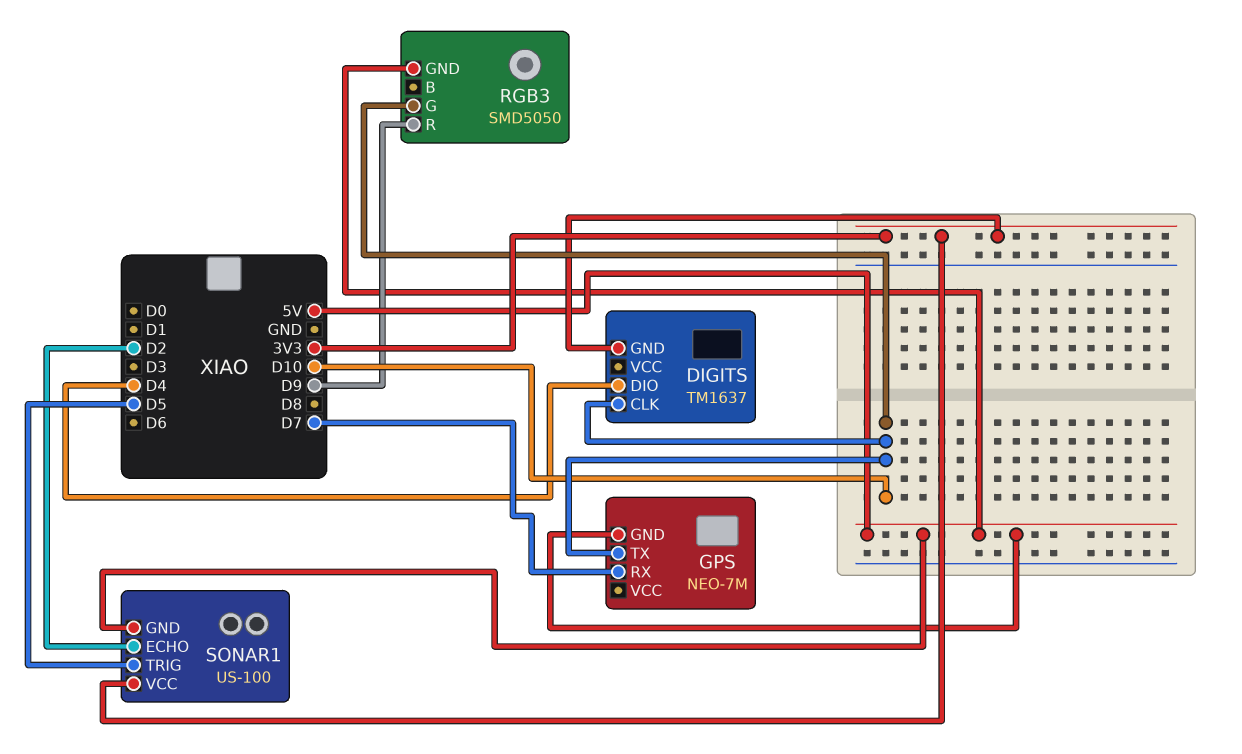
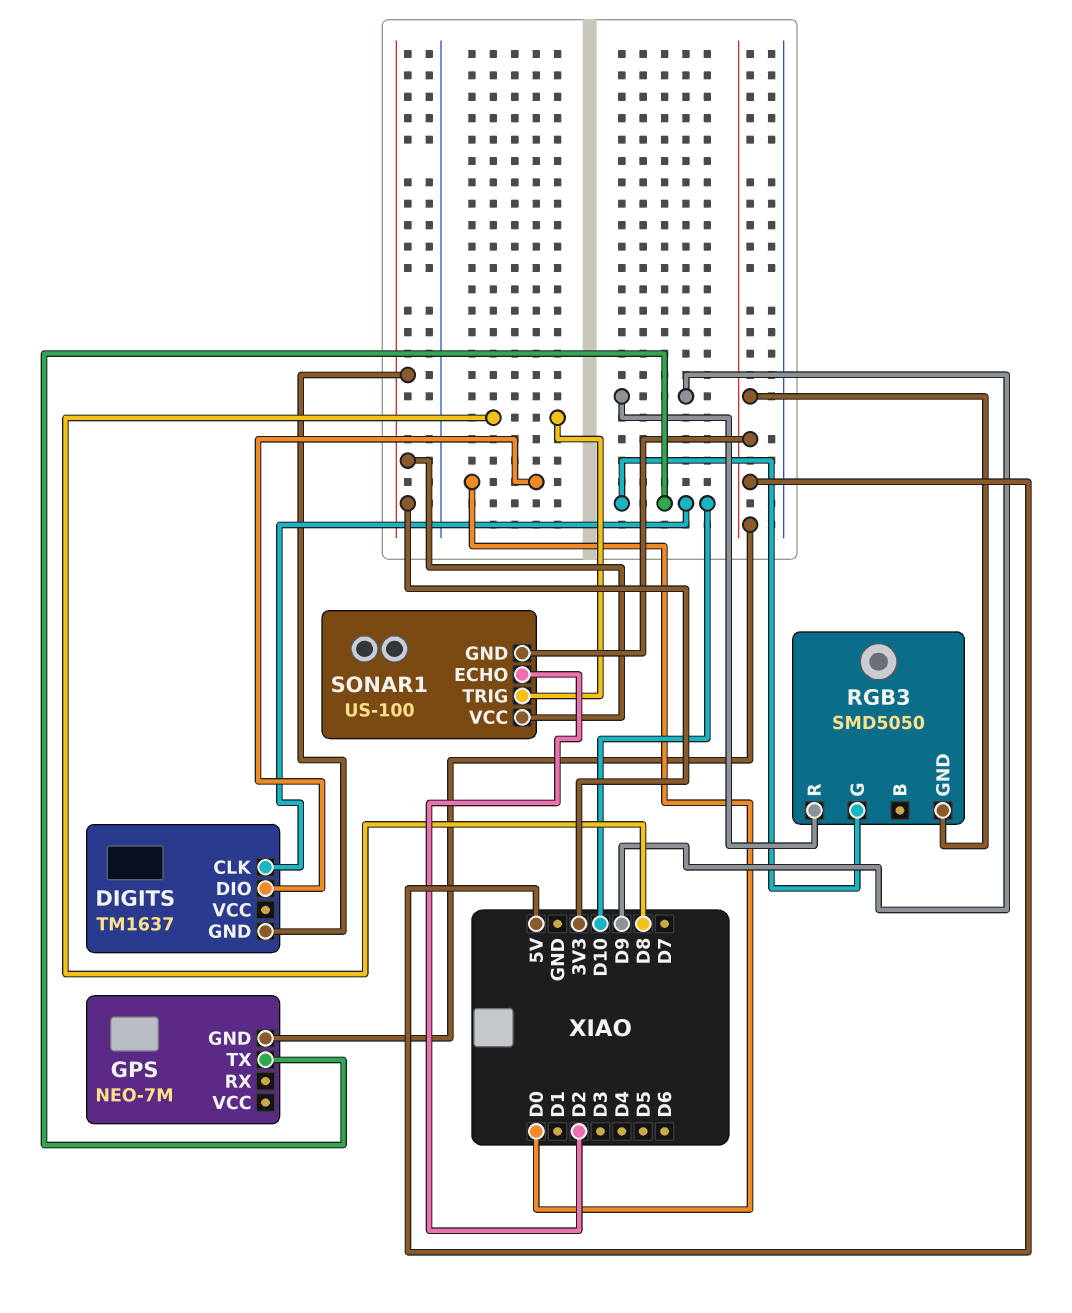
DIGITS pin DIO: D4 -> D0
GPS pin RX: D7 -> none
SONAR1 pin TRIG: D5 -> D8

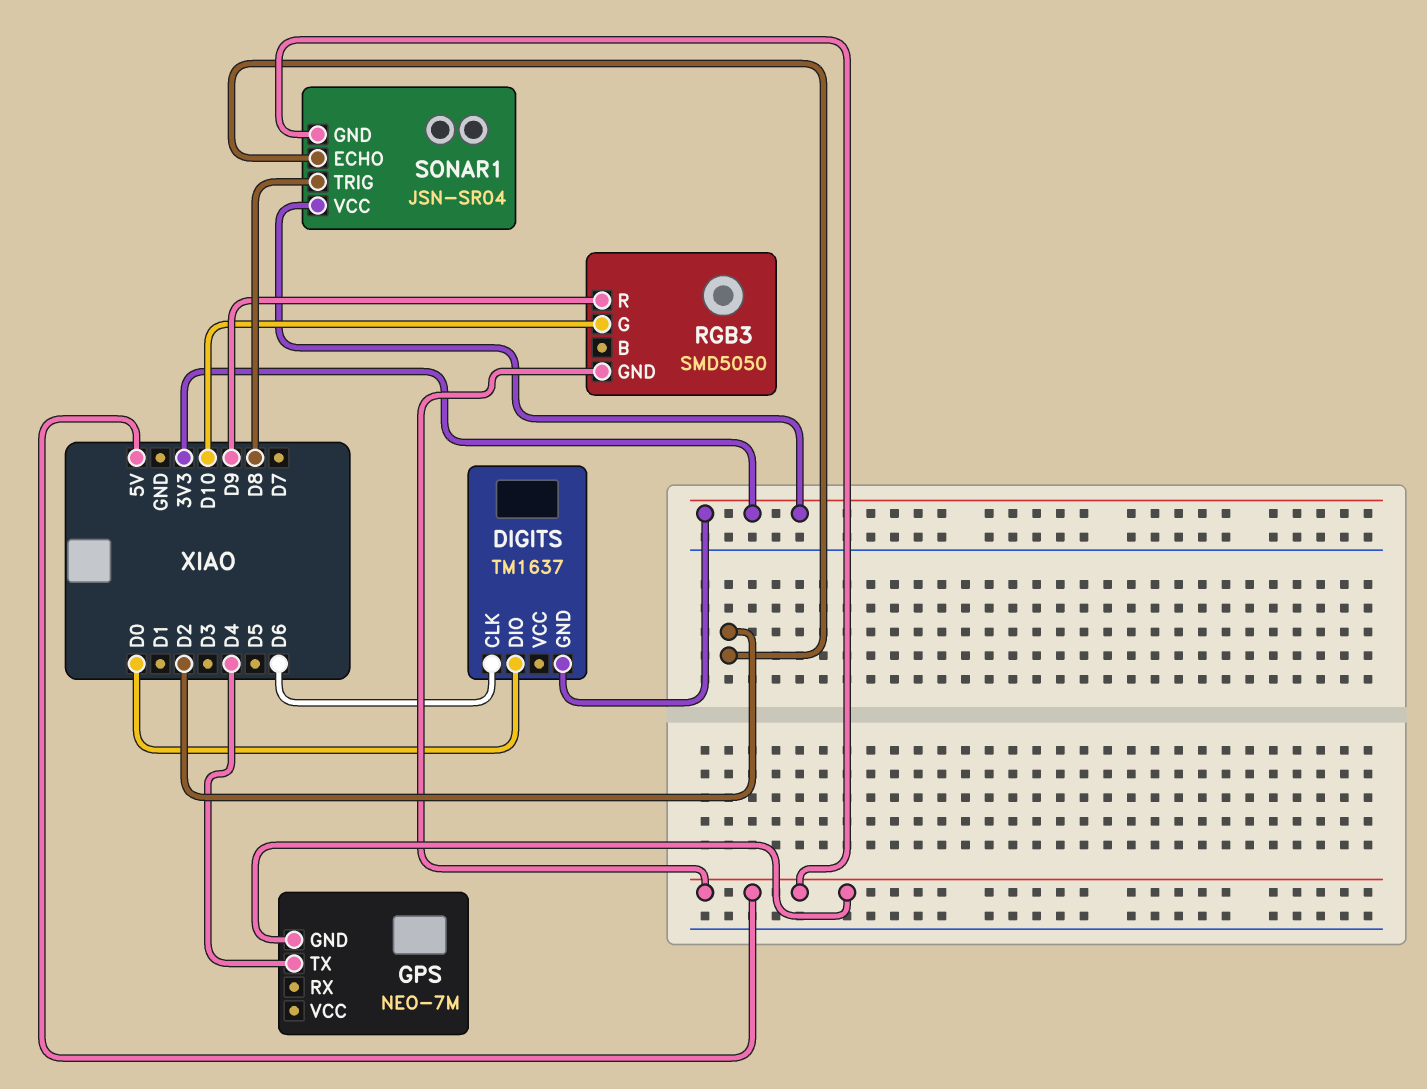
DIGITS pin CLK: D10 -> D6
GPS pin TX: D10 -> D4
SONAR1: US-100 -> JSN-SR04

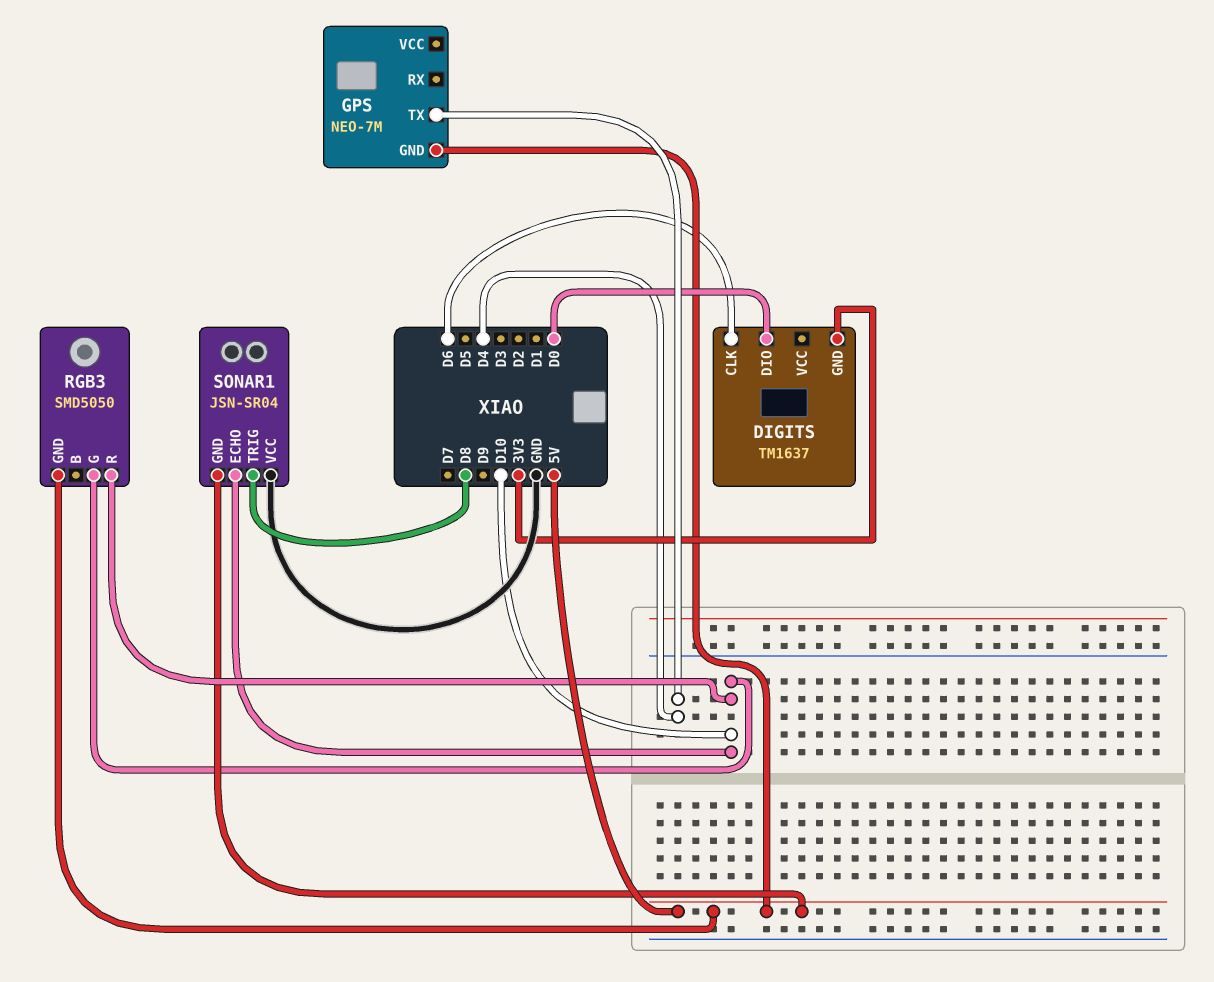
RGB3 pin R: D9 -> D10
SONAR1 pin ECHO: D2 -> D10
SONAR1 pin VCC: 3V3 -> GND

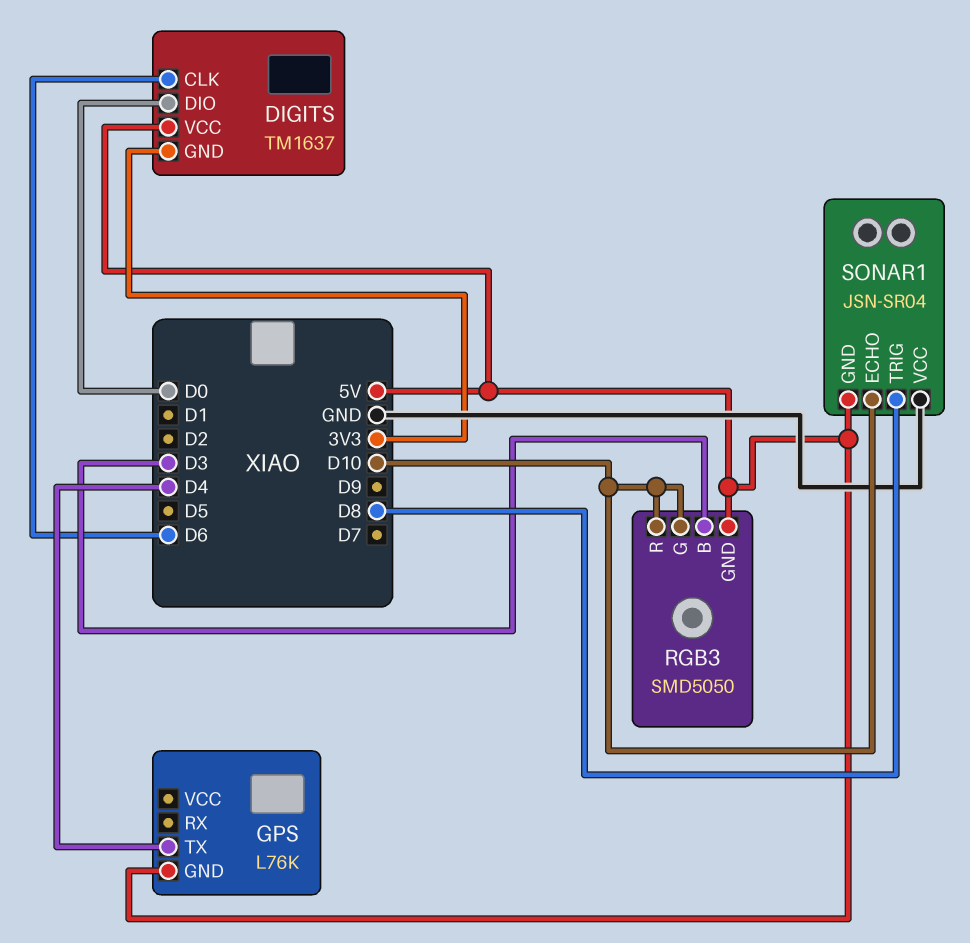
DIGITS pin VCC: none -> 5V
GPS: NEO-7M -> L76K
RGB3 pin B: none -> D3

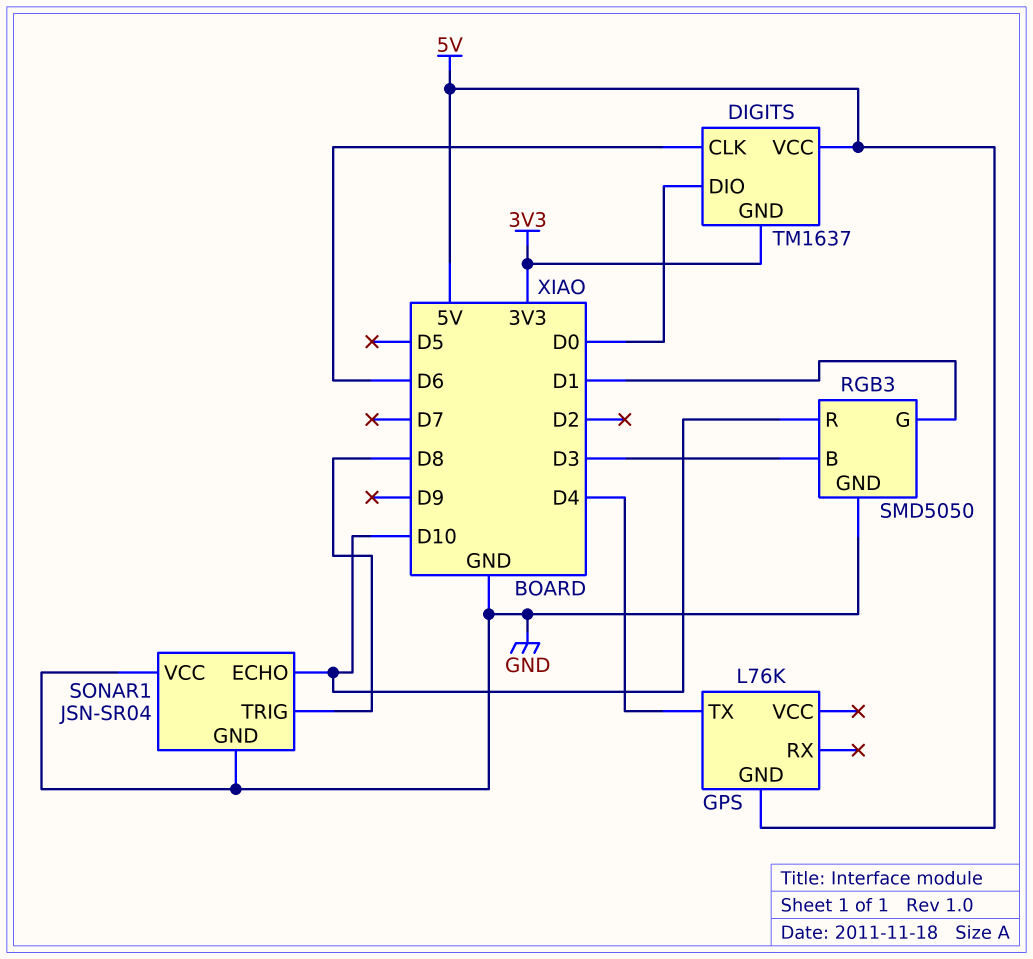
RGB3 pin G: D10 -> D1
RGB3 pin GND: 5V -> GND
SONAR1 pin GND: 5V -> GND

